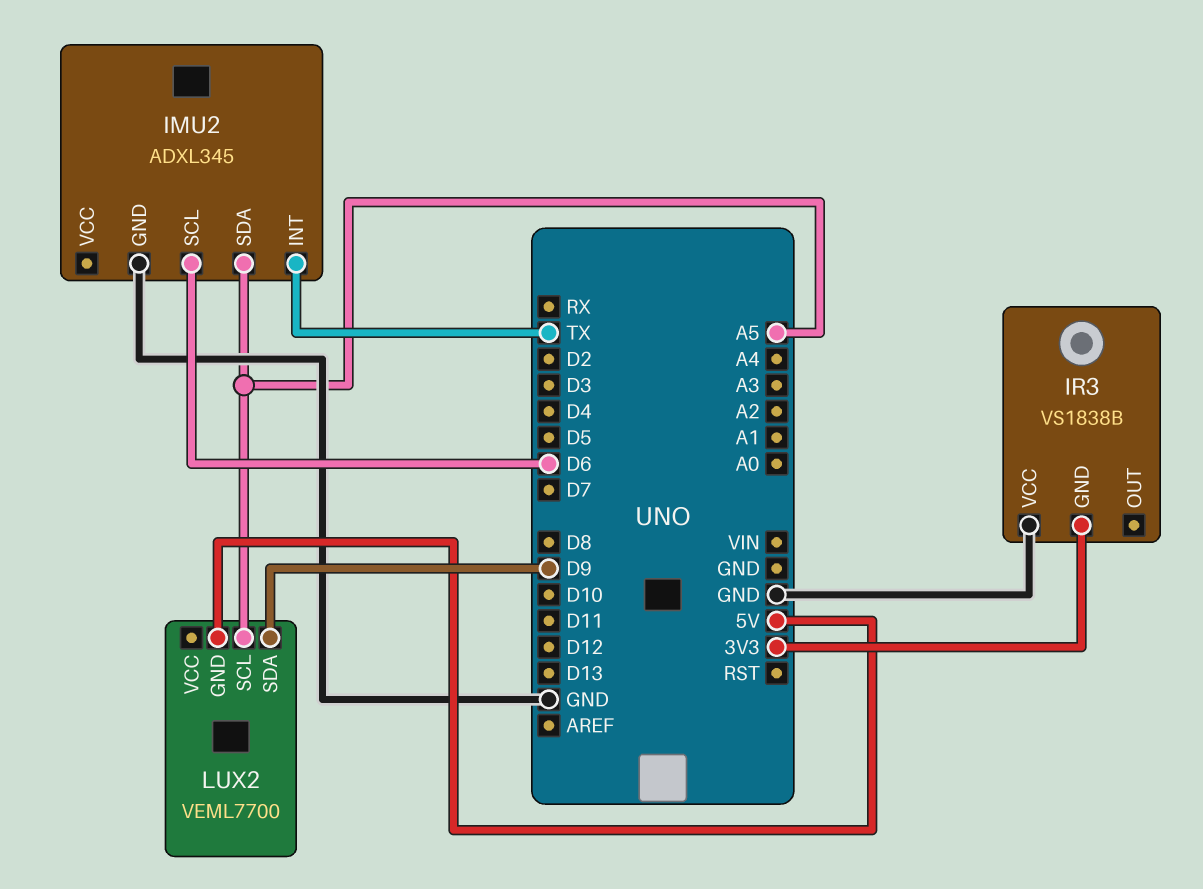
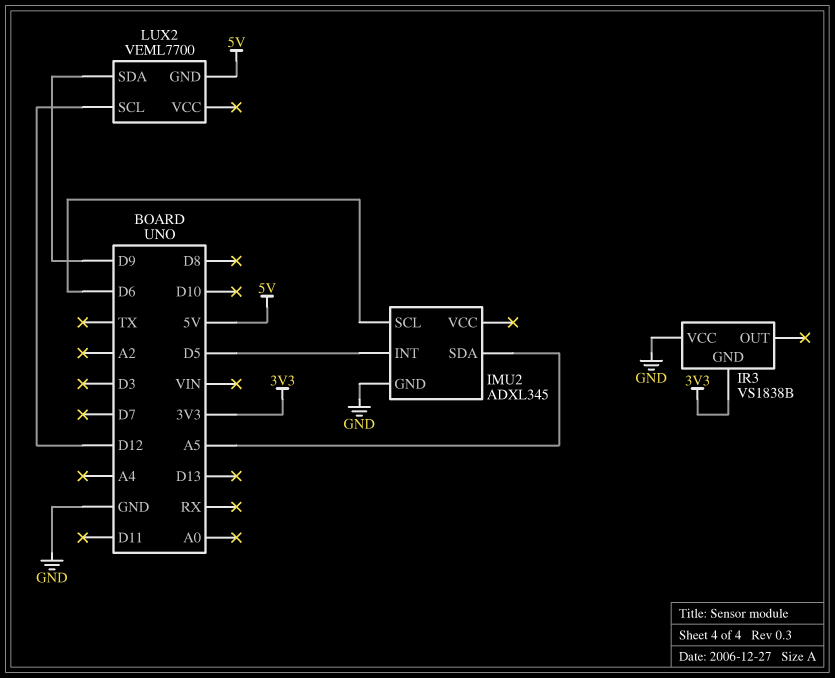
IMU2 pin INT: TX -> D5
LUX2 pin SCL: A5 -> D12

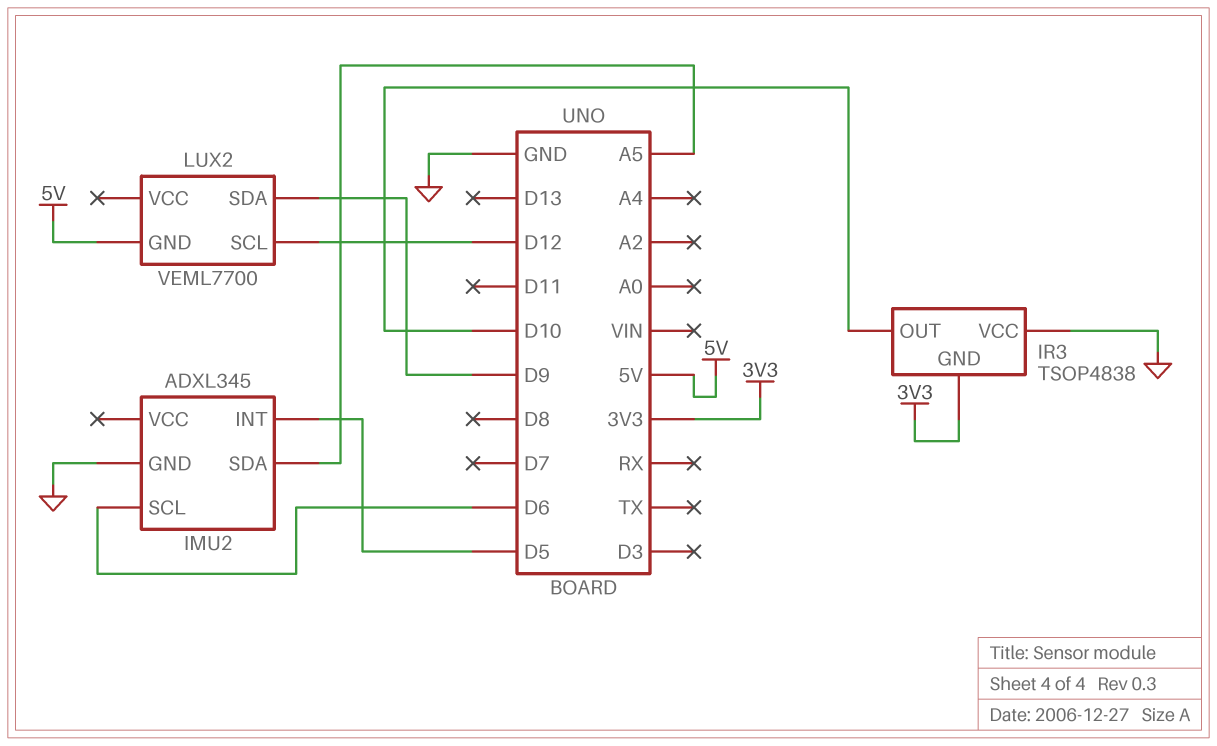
IR3: VS1838B -> TSOP4838
IR3 pin OUT: none -> D10

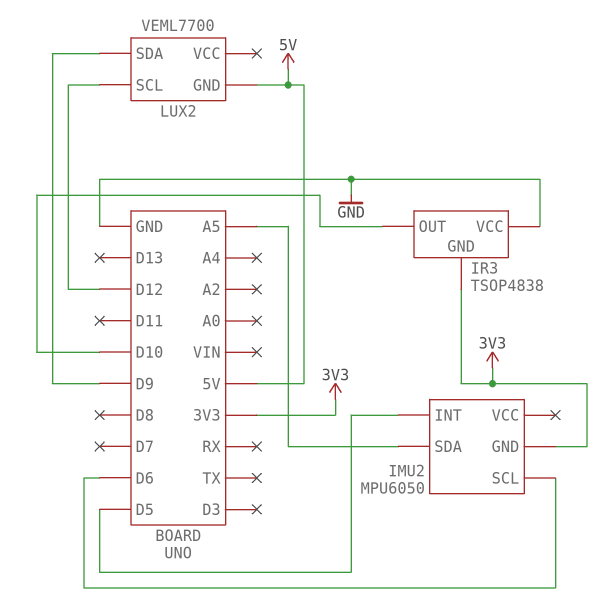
IMU2: ADXL345 -> MPU6050
IMU2 pin GND: GND -> 3V3

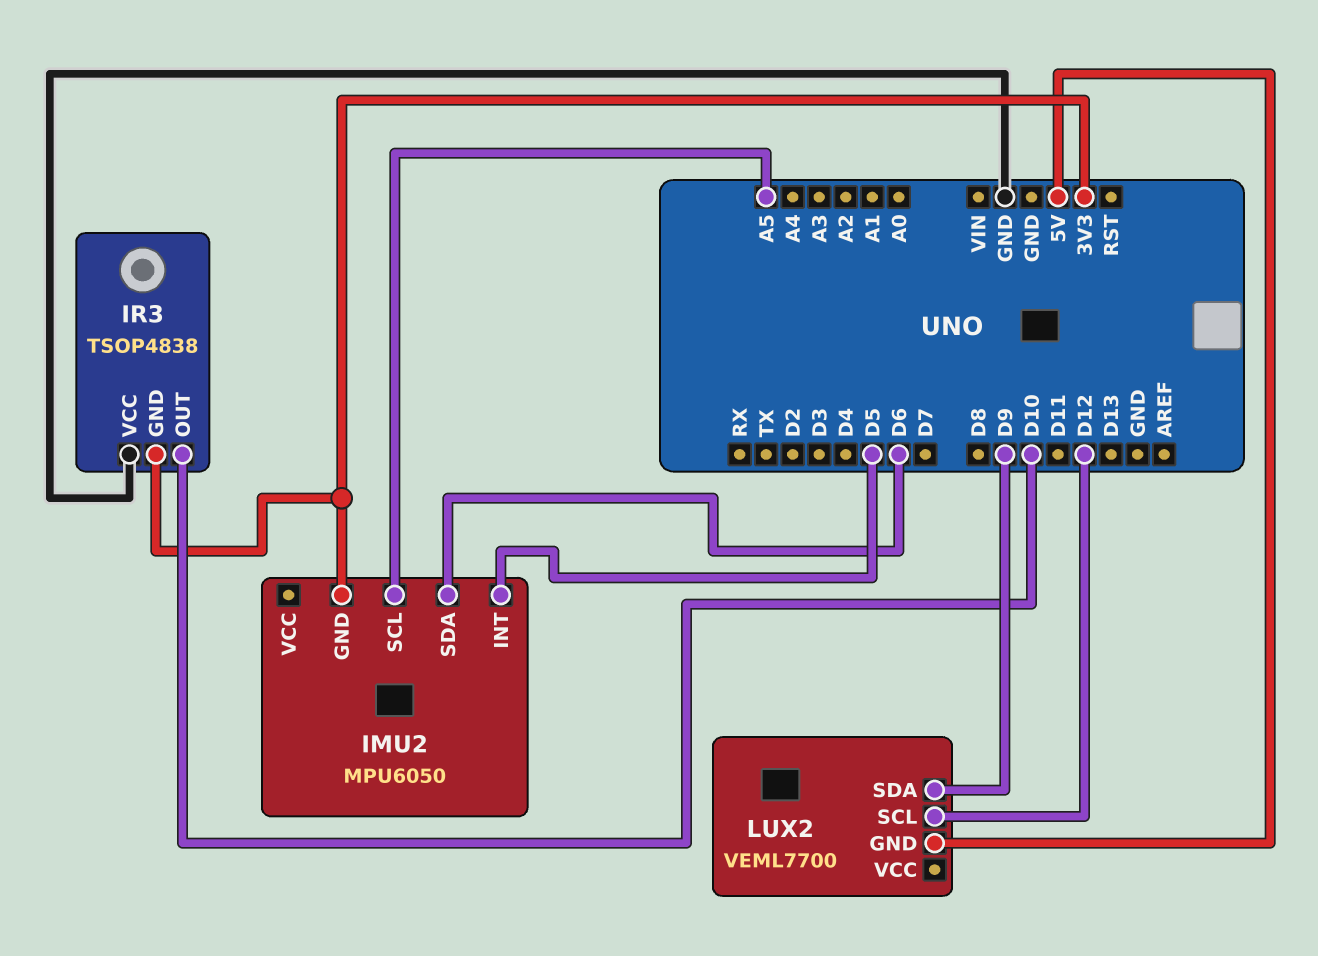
IMU2 pin SCL: D6 -> A5
IMU2 pin SDA: A5 -> D6

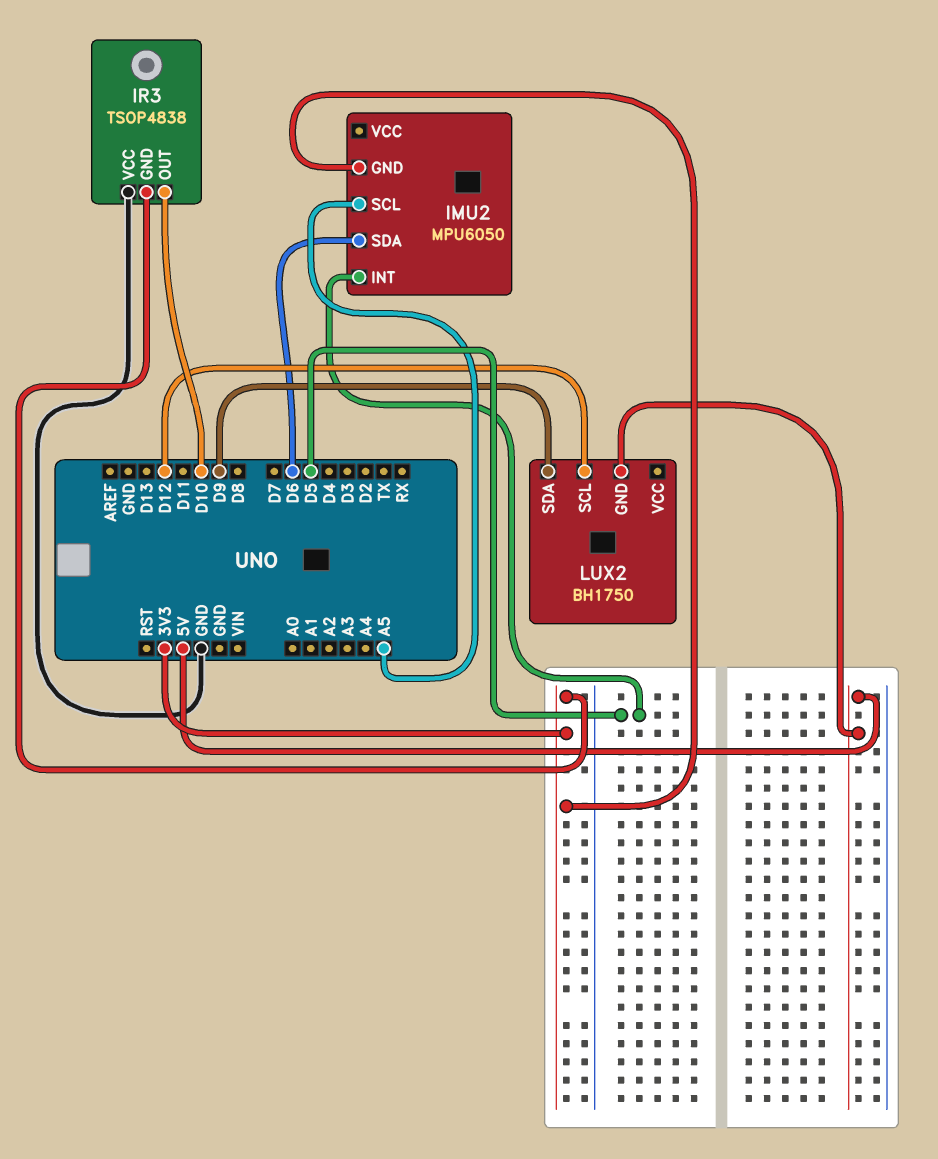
LUX2: VEML7700 -> BH1750

